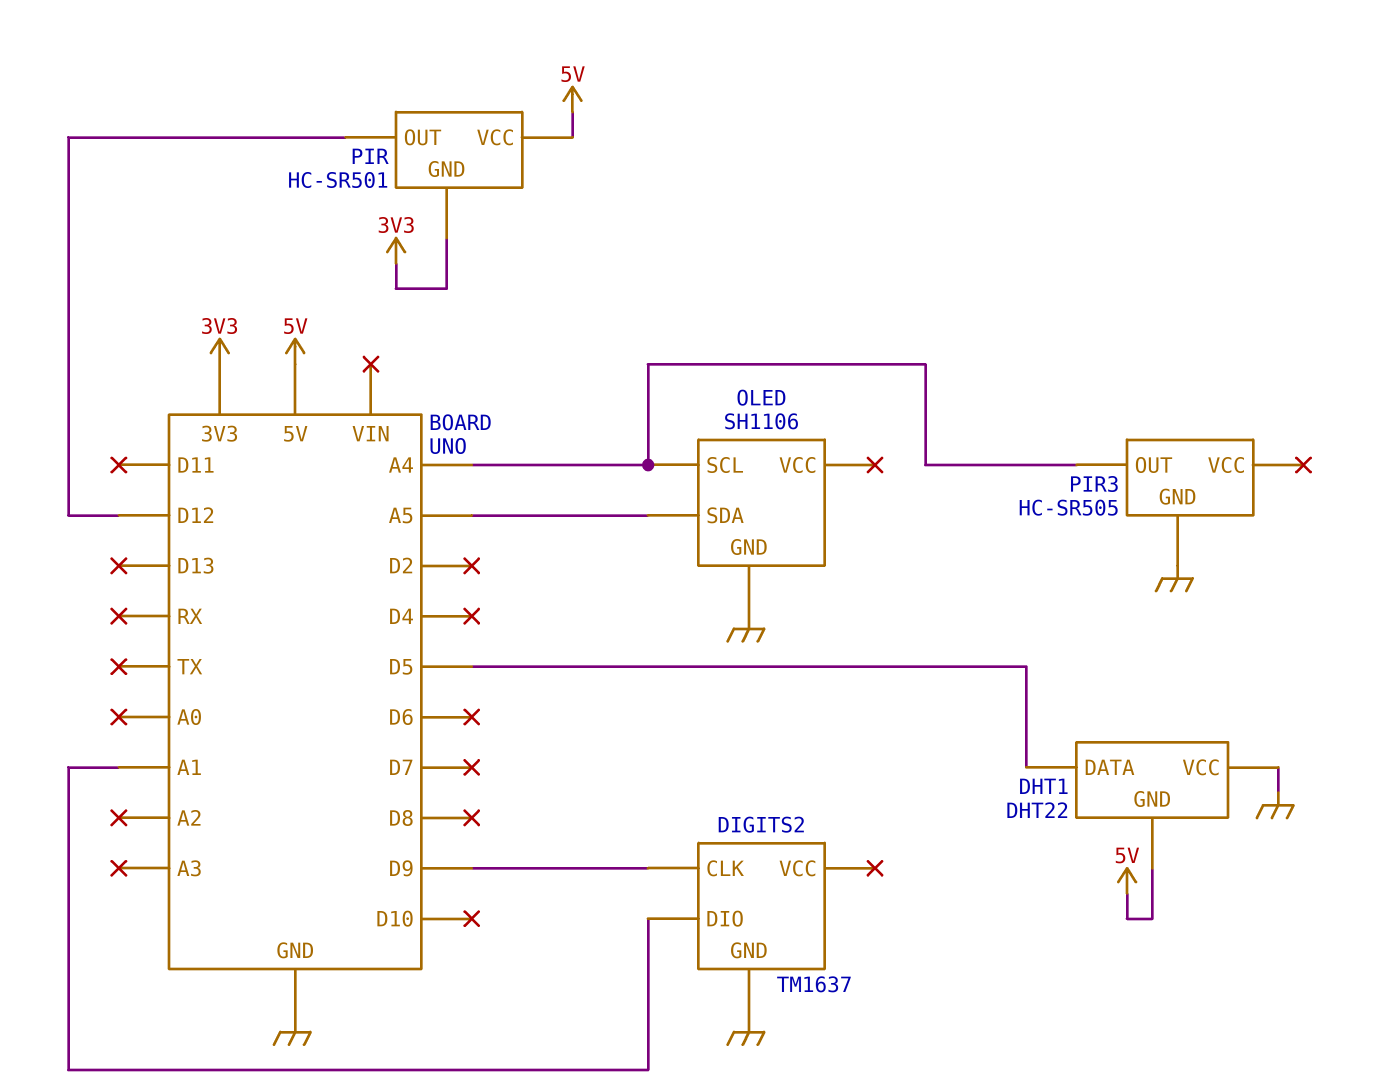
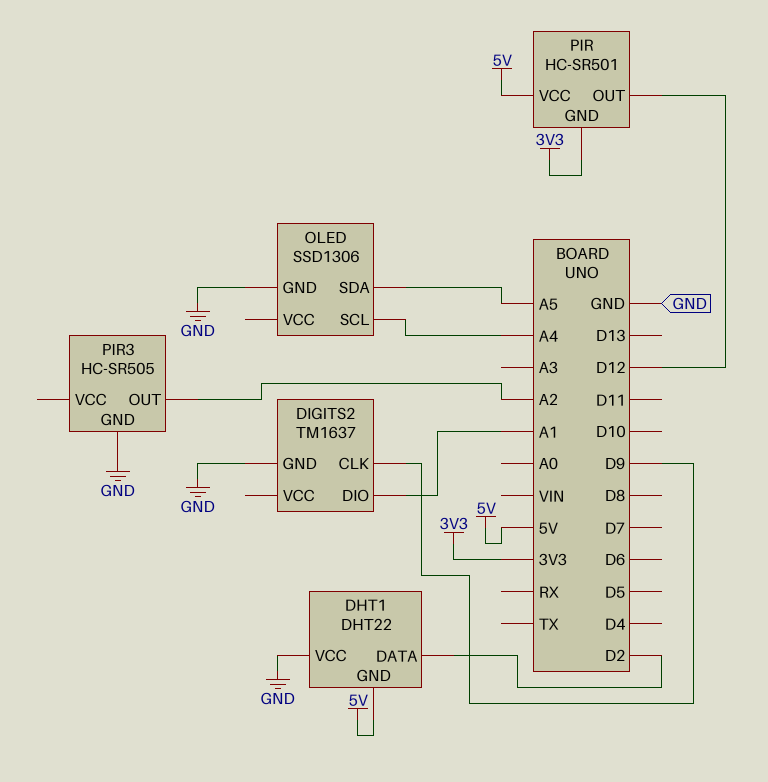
DHT1 pin DATA: D5 -> D2
OLED: SH1106 -> SSD1306
PIR3 pin OUT: A4 -> A2

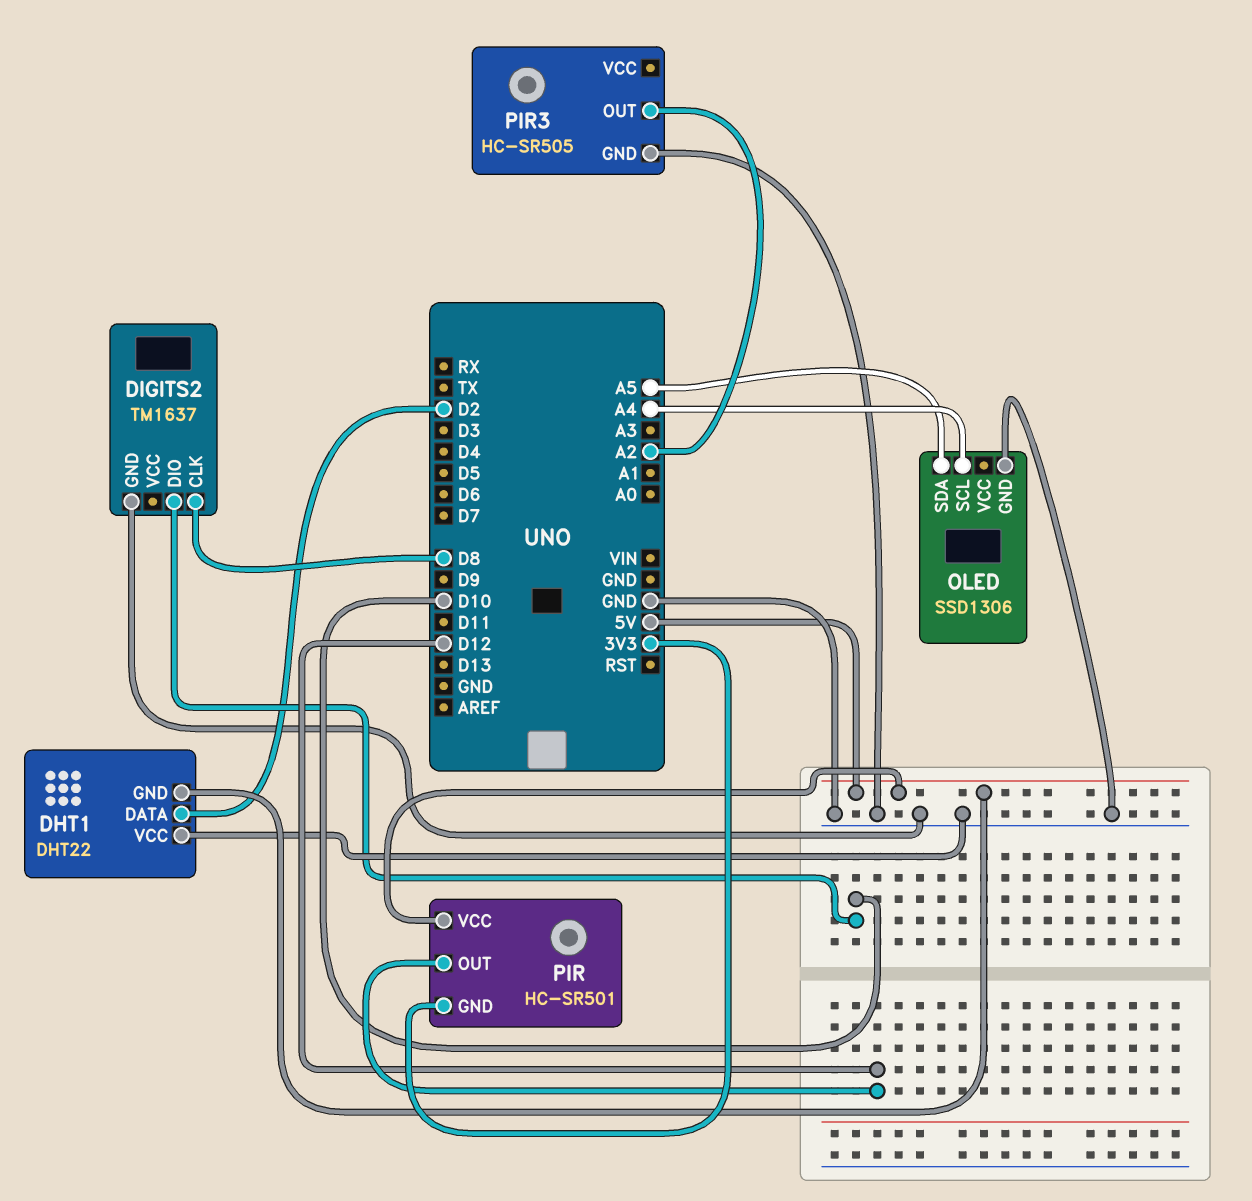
DIGITS2 pin CLK: D9 -> D8
DIGITS2 pin DIO: A1 -> D10

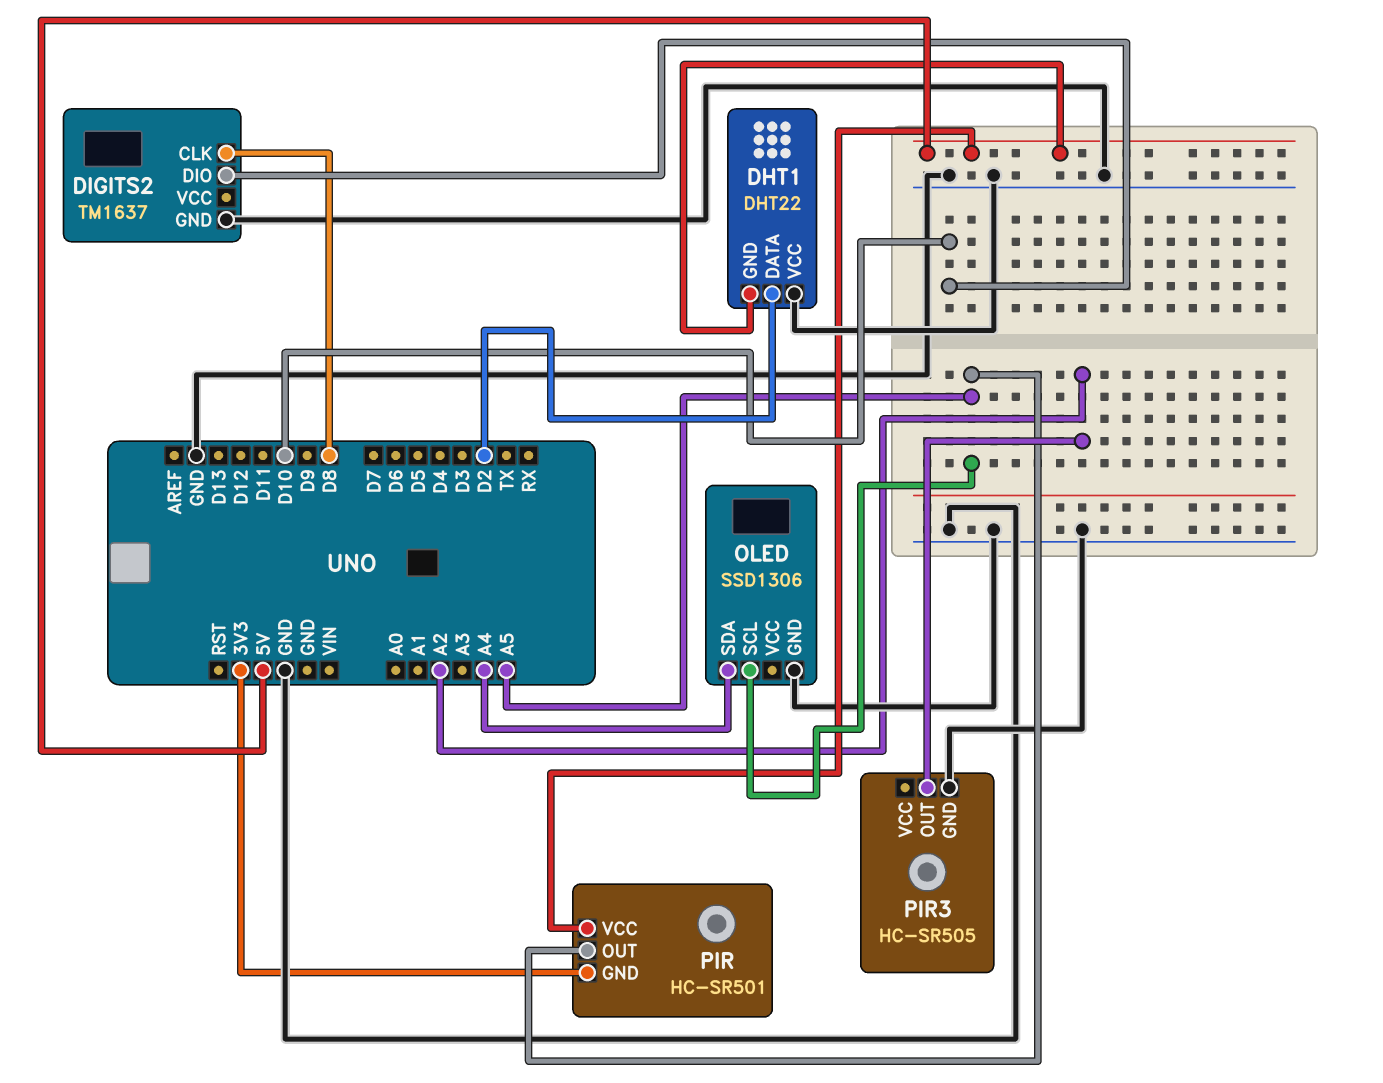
OLED pin SCL: A4 -> A5
OLED pin SDA: A5 -> A4
PIR pin OUT: D12 -> A5

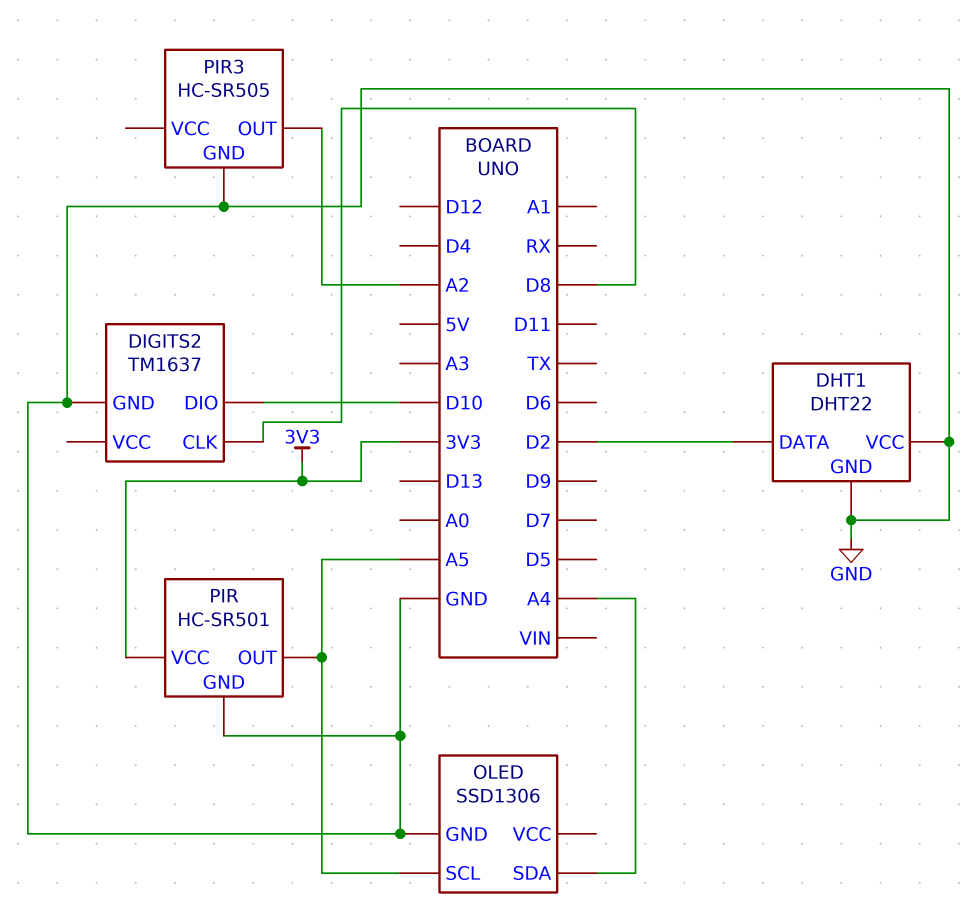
DHT1 pin GND: 5V -> GND
PIR pin GND: 3V3 -> GND
PIR pin VCC: 5V -> 3V3

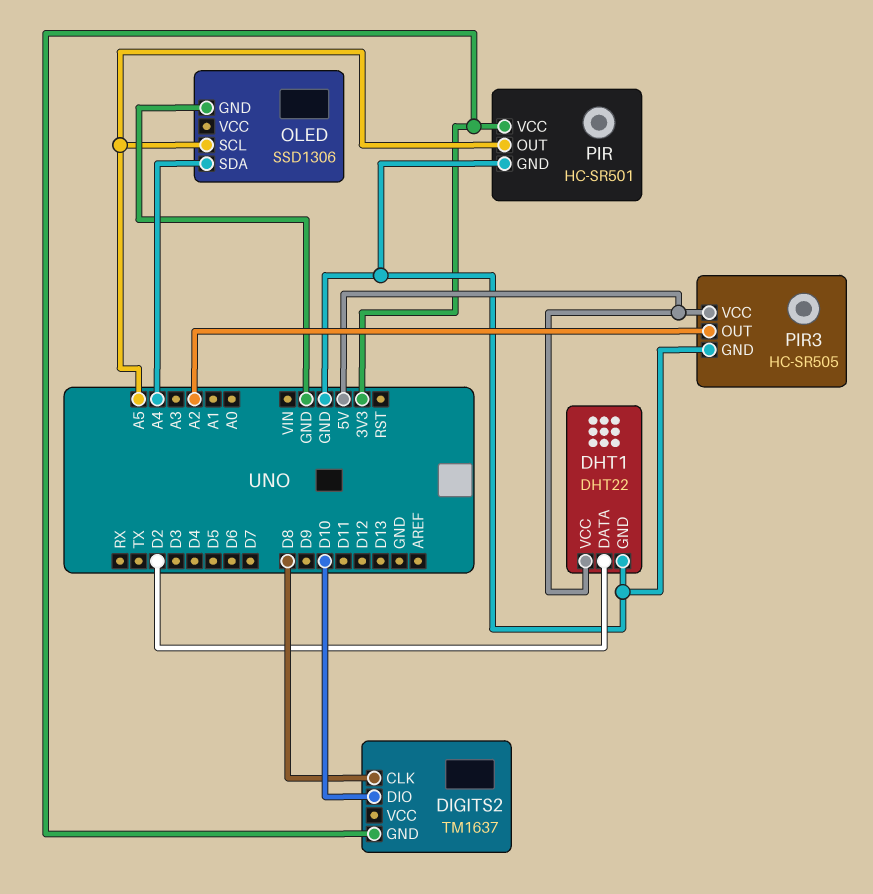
DHT1 pin VCC: GND -> 5V
DIGITS2 pin GND: GND -> 3V3
PIR3 pin VCC: none -> 5V

